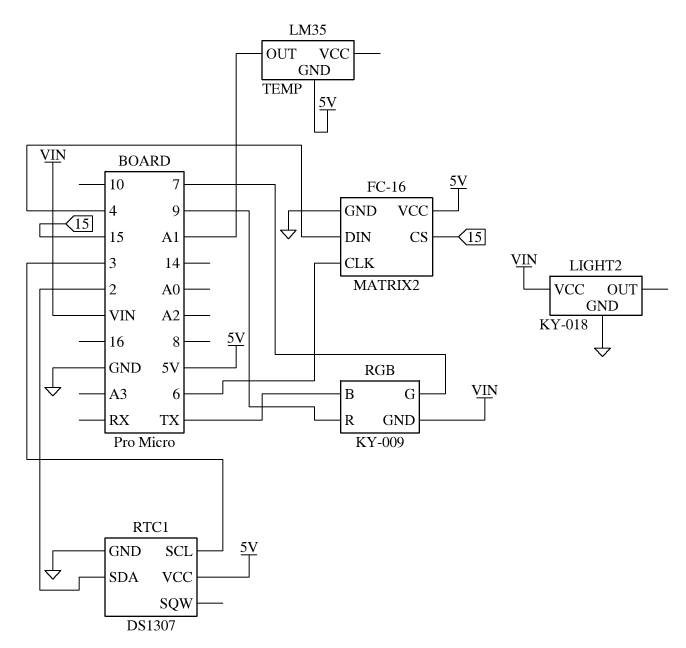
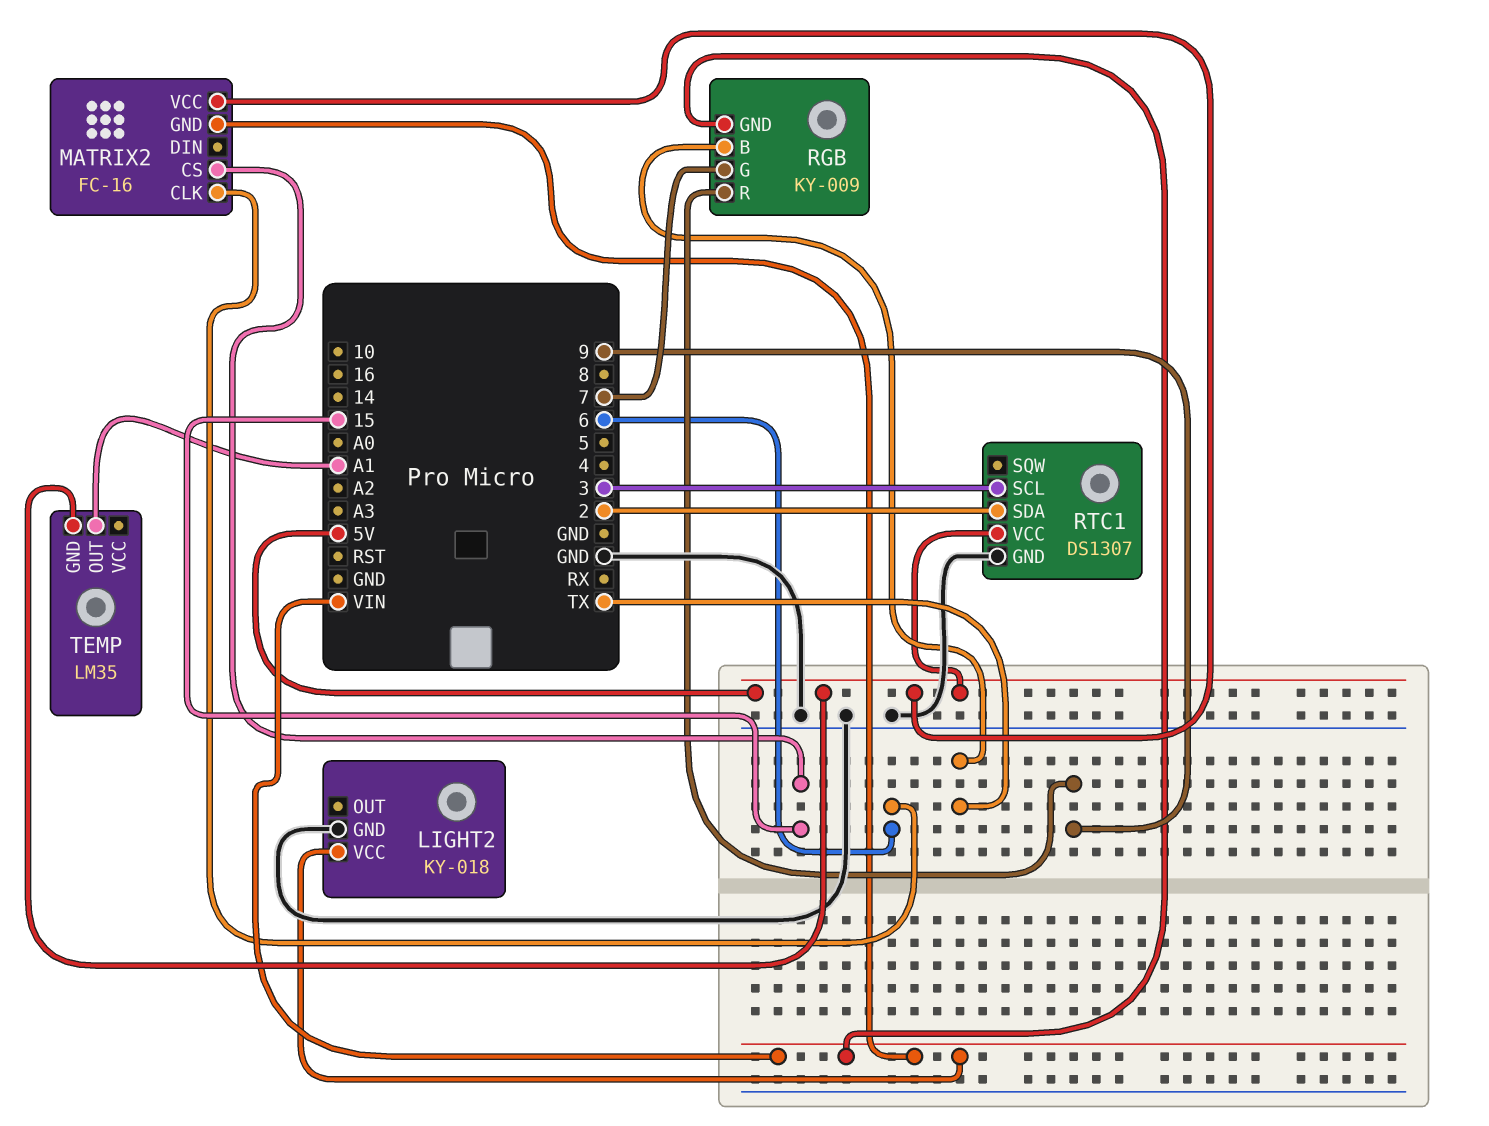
MATRIX2 pin DIN: 4 -> none
MATRIX2 pin GND: GND -> VIN

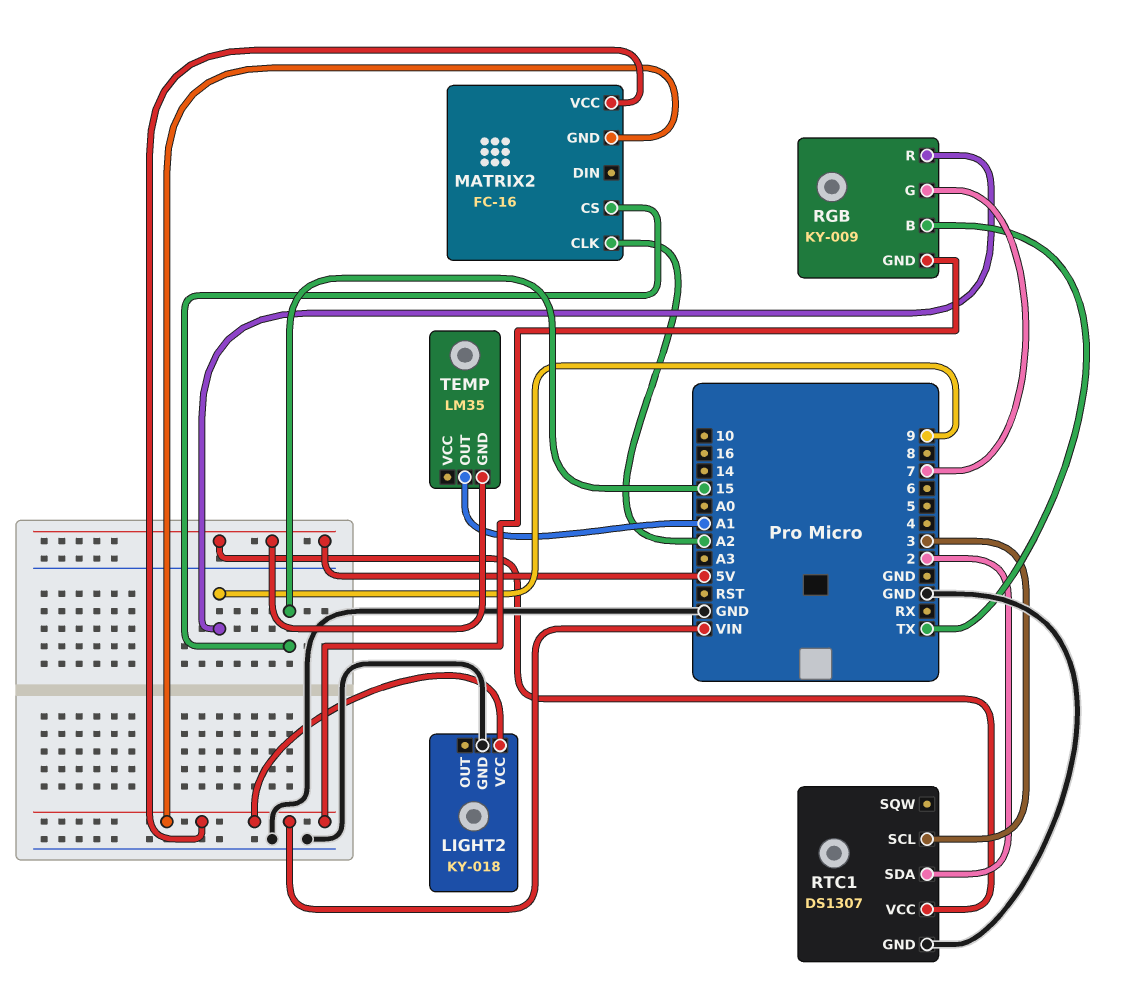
MATRIX2 pin CLK: 6 -> A2
MATRIX2 pin VCC: 5V -> VIN

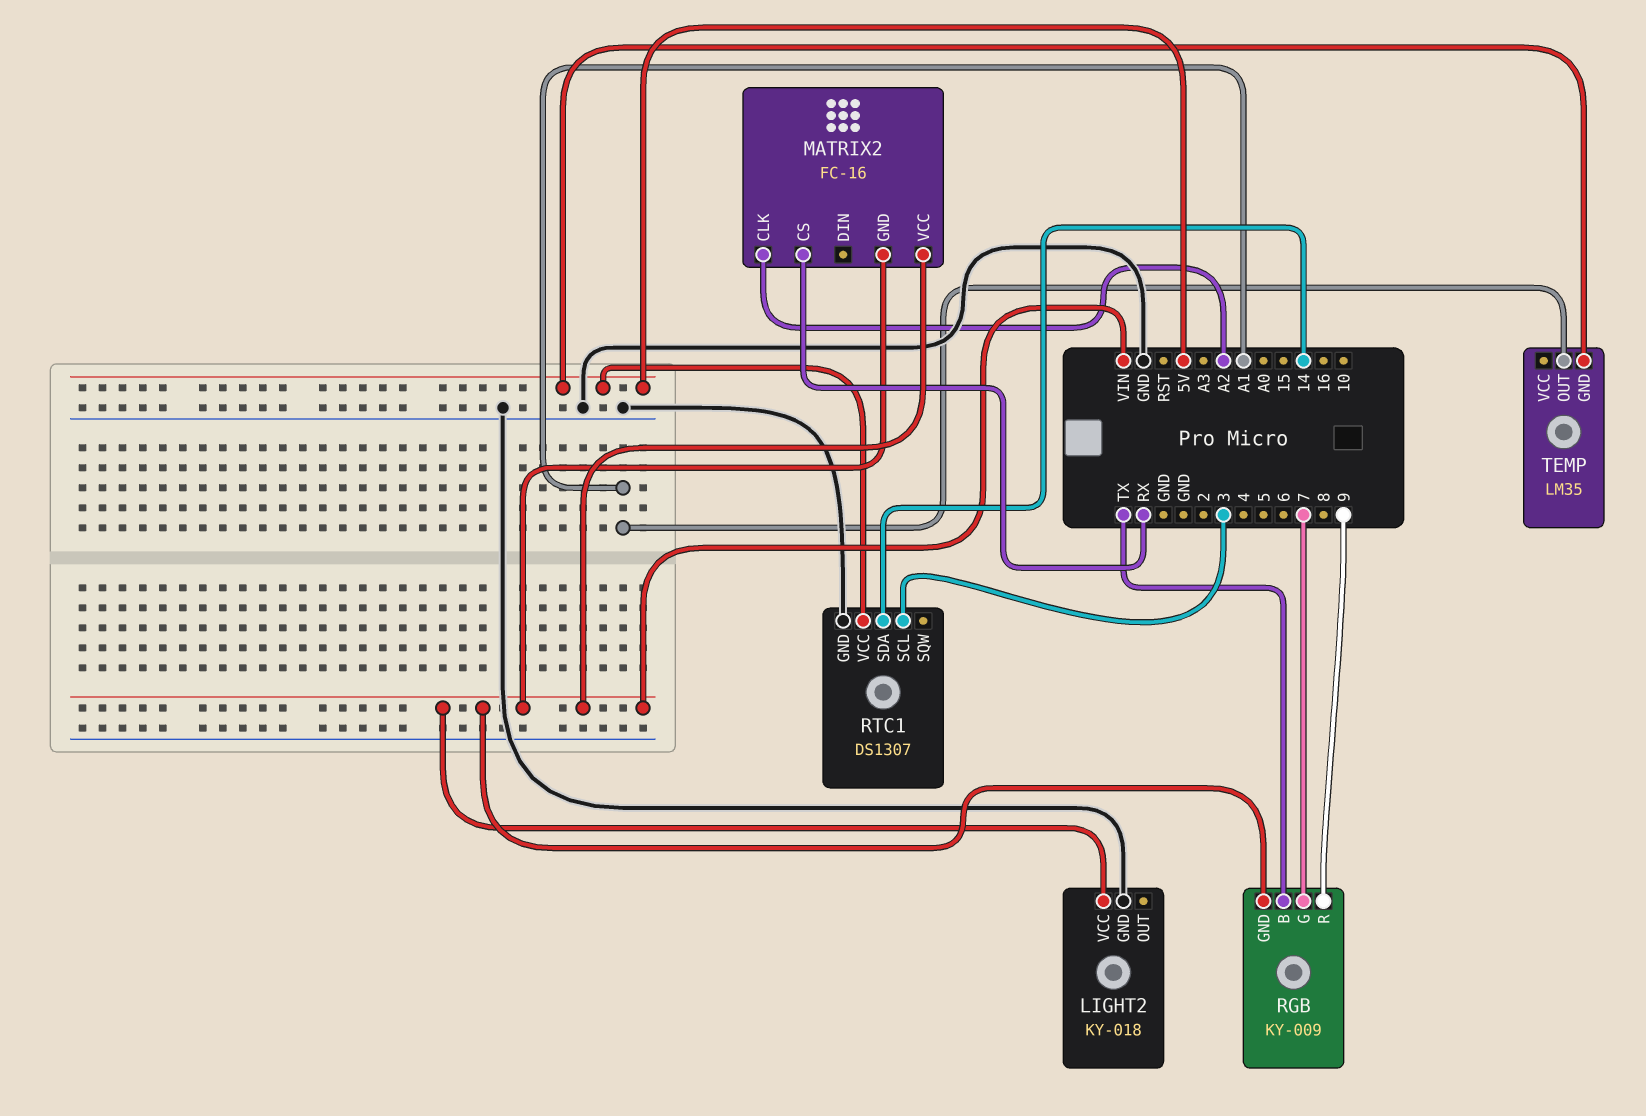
MATRIX2 pin CS: 15 -> RX
RTC1 pin SDA: 2 -> 14

